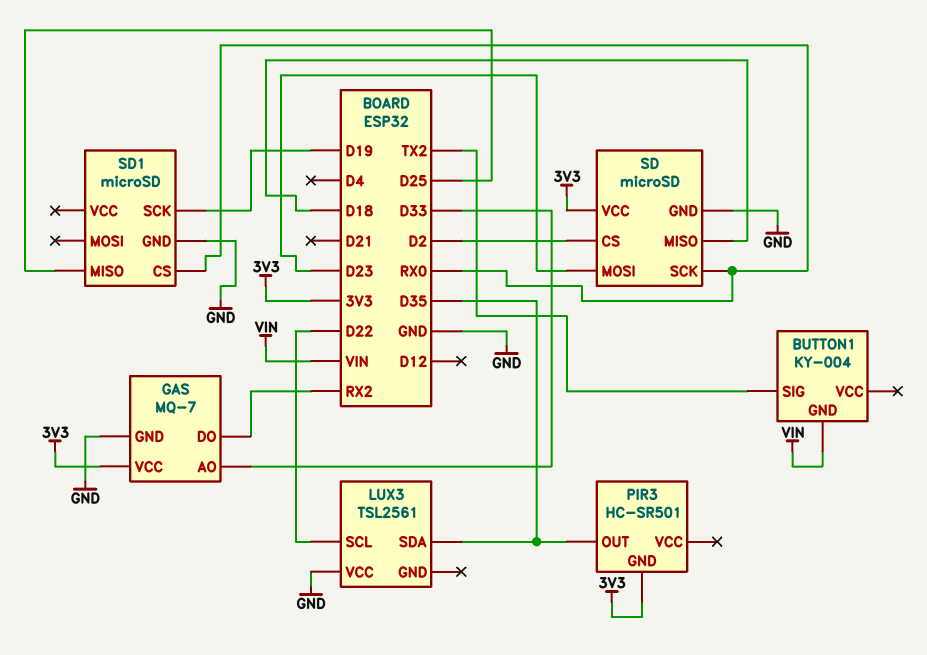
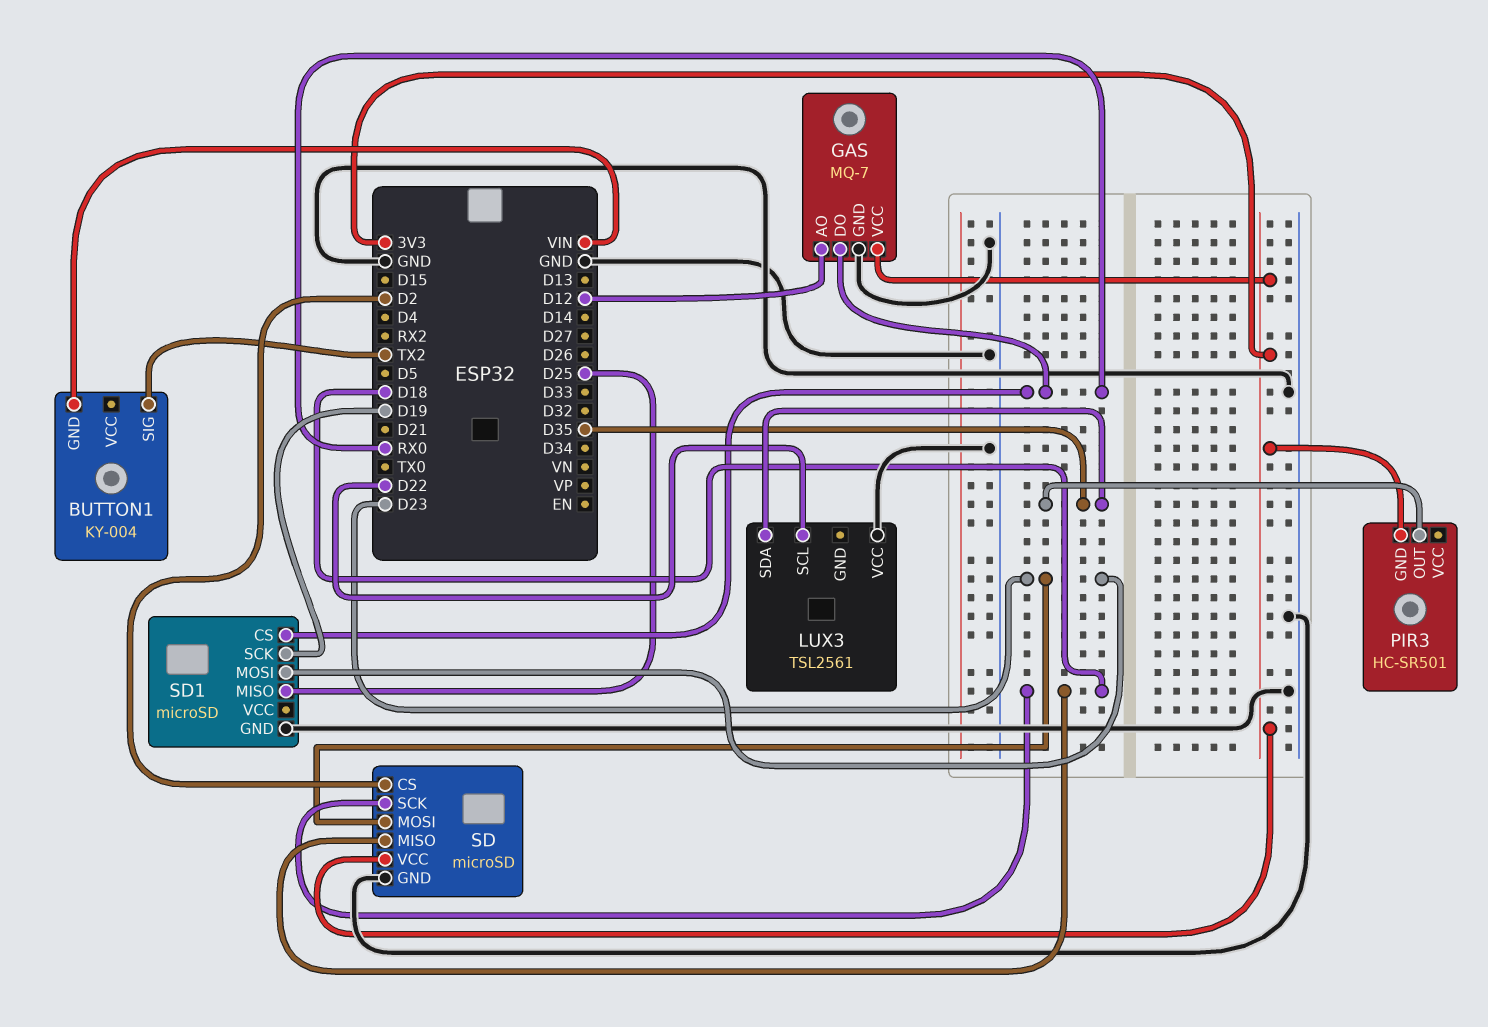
GAS pin AO: D33 -> D12
GAS pin DO: RX2 -> RX0
SD pin SCK: RX0 -> D18
SD1 pin MOSI: none -> D23

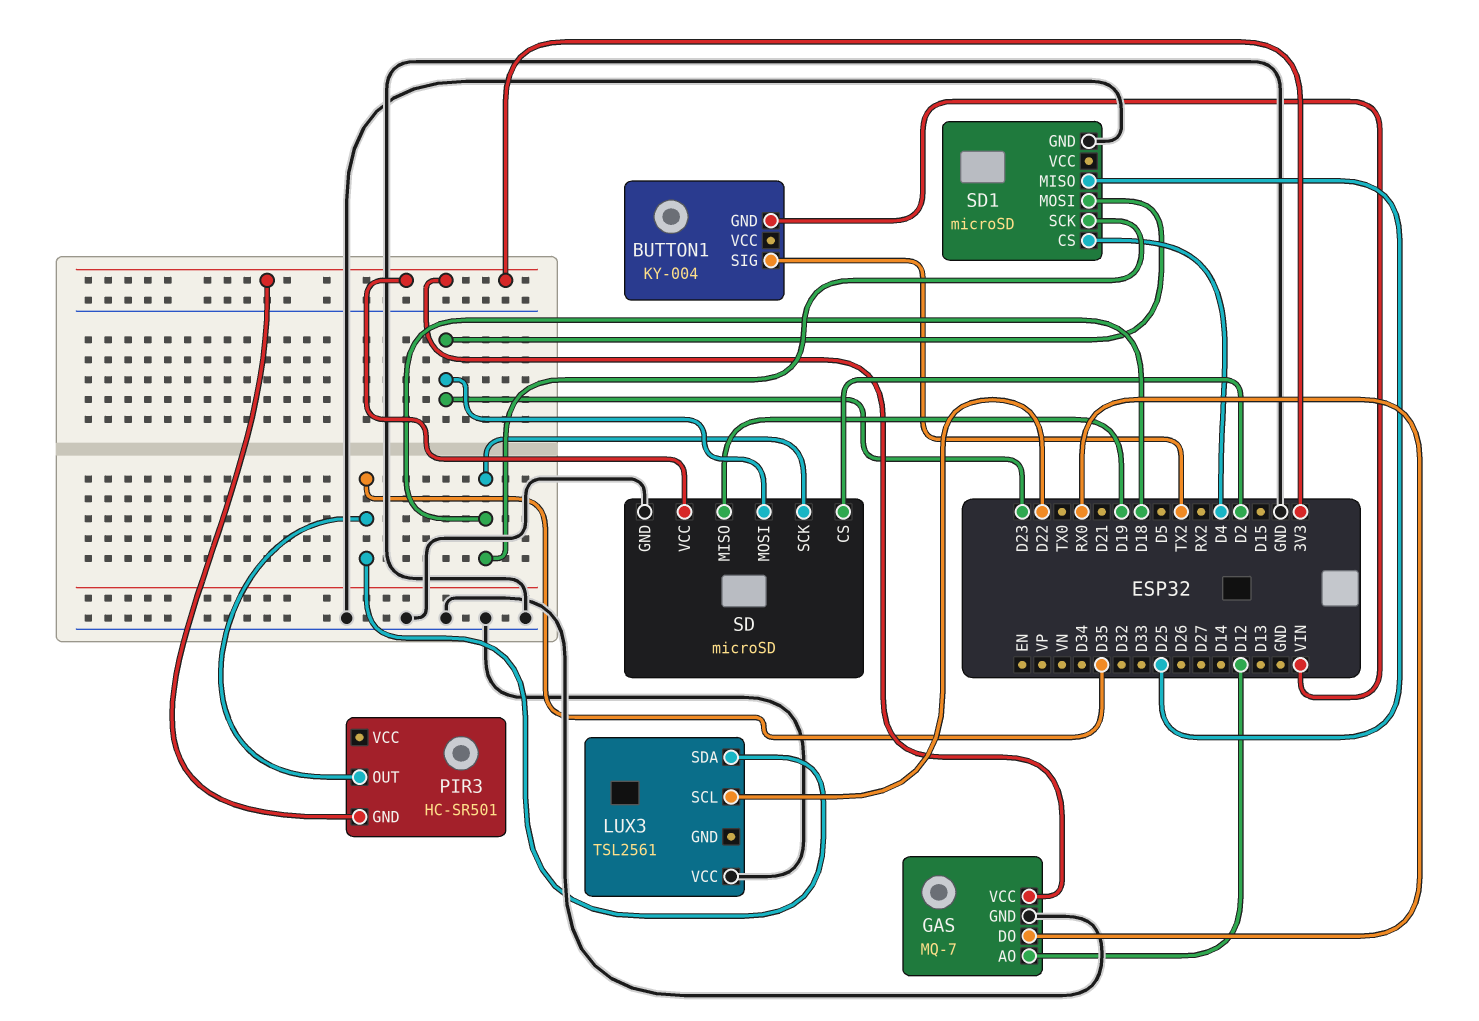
SD pin MISO: D18 -> D19
SD1 pin CS: RX0 -> D4
SD1 pin SCK: D19 -> D18

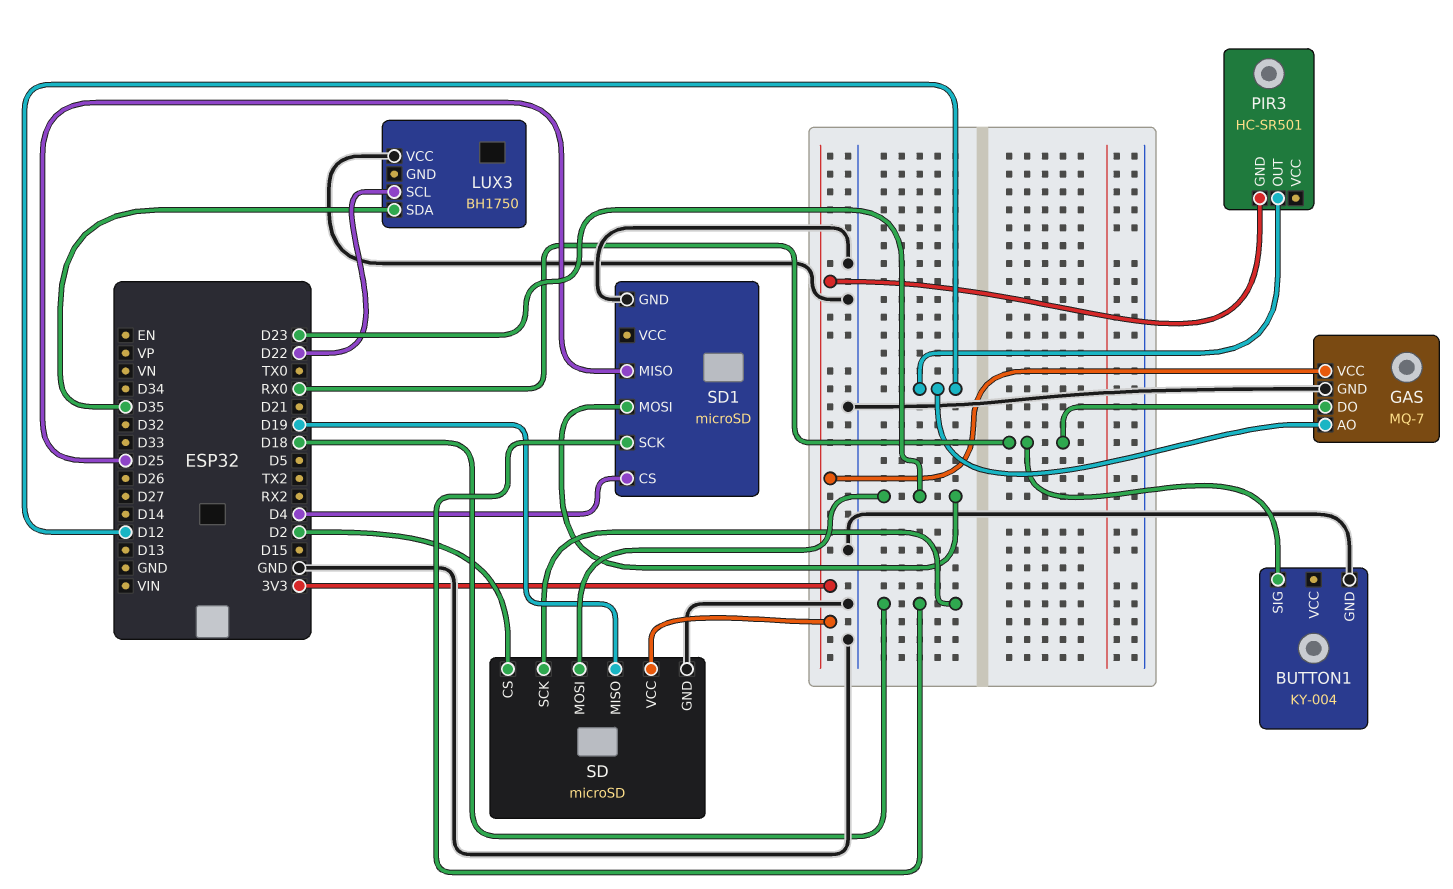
BUTTON1 pin GND: VIN -> GND
BUTTON1 pin SIG: TX2 -> RX0
LUX3: TSL2561 -> BH1750
PIR3 pin OUT: D35 -> D12

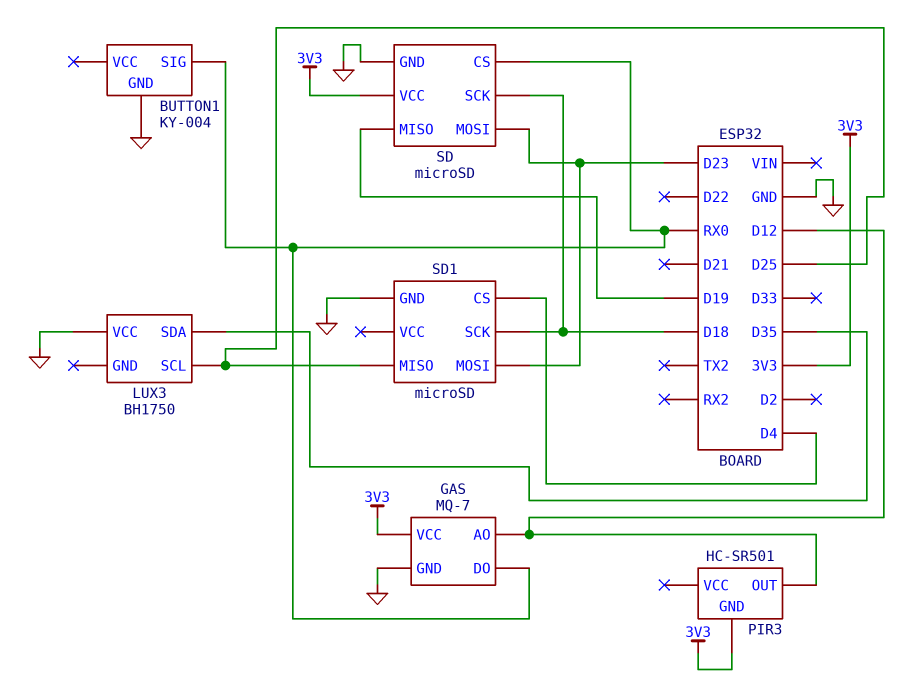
LUX3 pin SCL: D22 -> D25
SD pin CS: D2 -> RX0

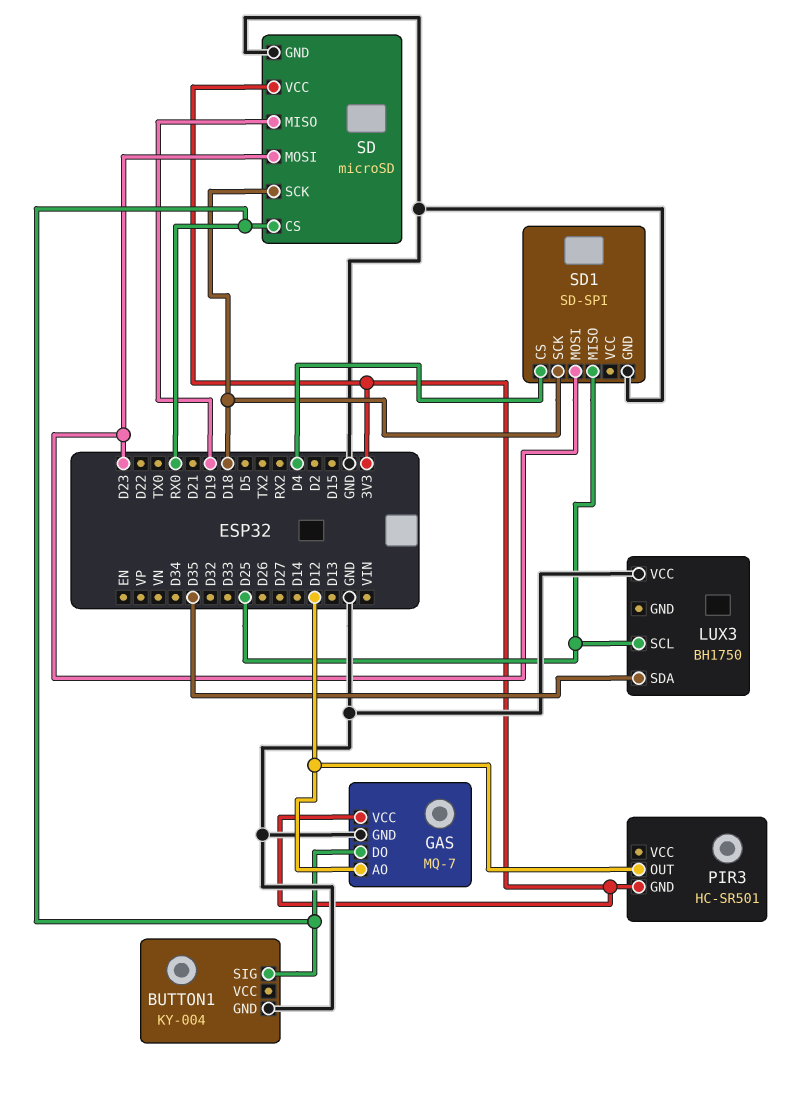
SD1: microSD -> SD-SPI

